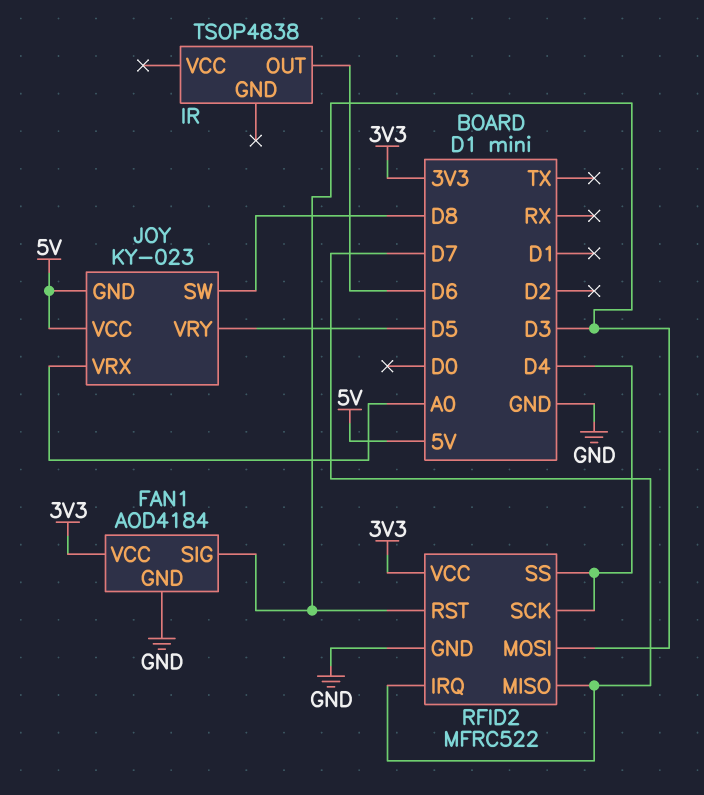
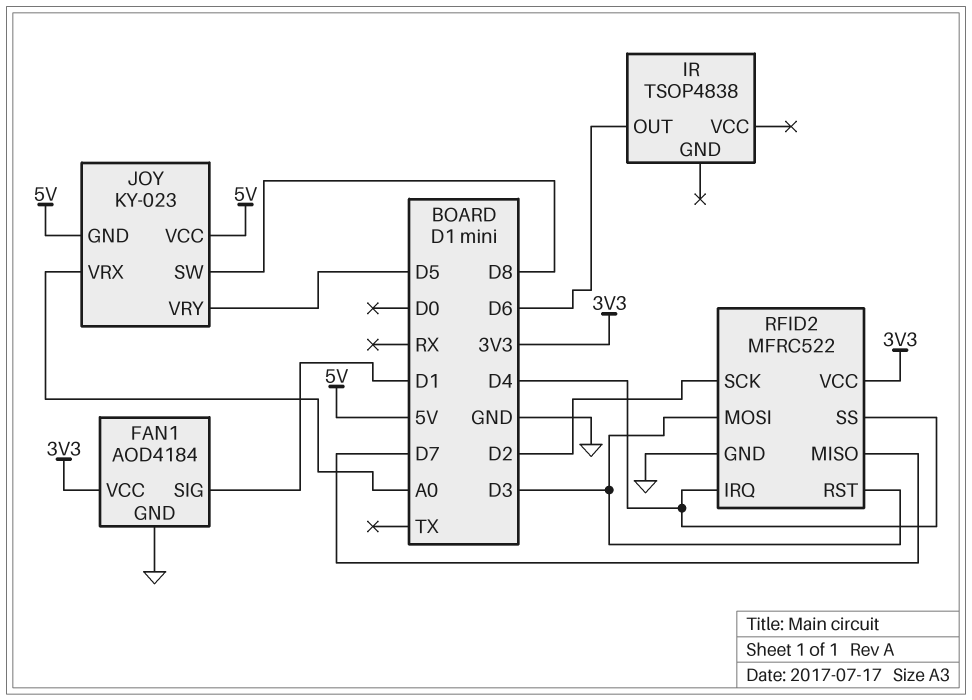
FAN1 pin SIG: D3 -> D1
RFID2 pin IRQ: D7 -> D4
RFID2 pin SCK: D4 -> D2

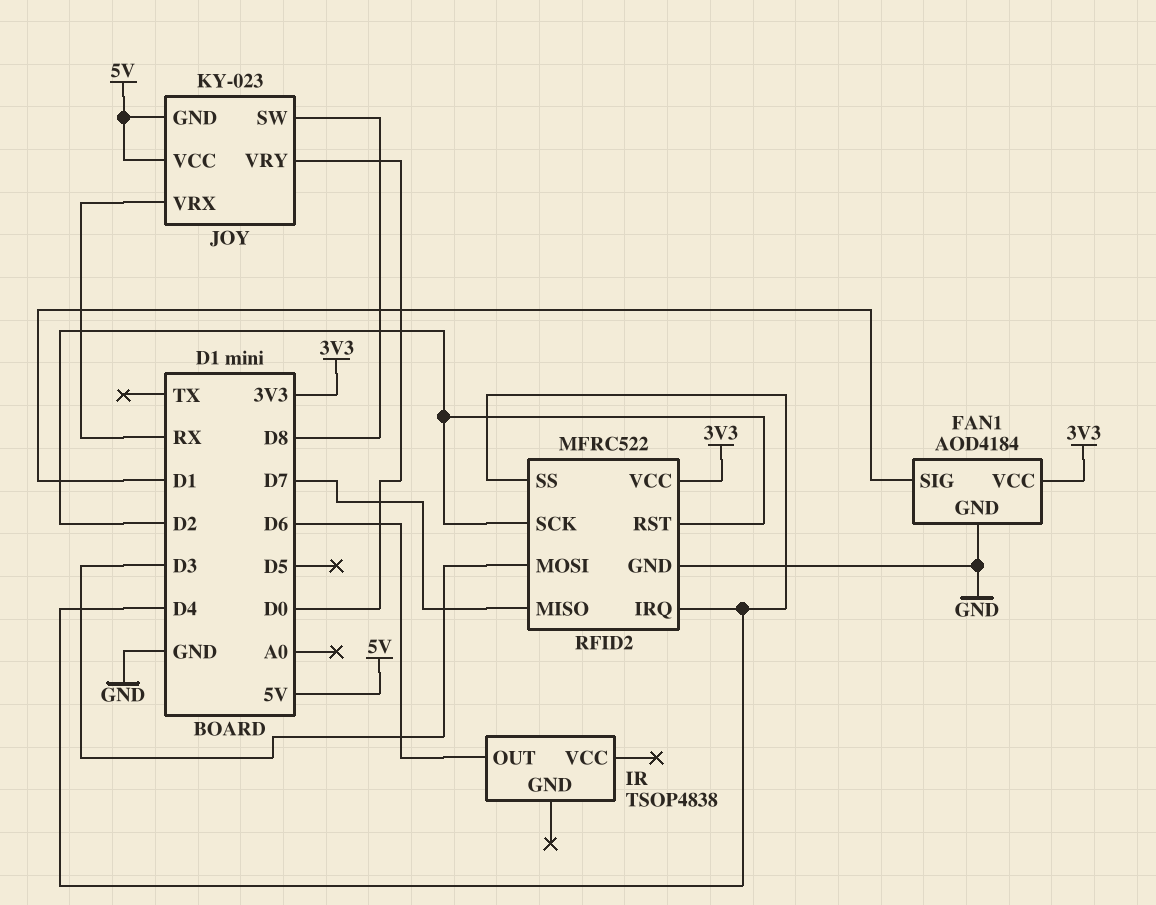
JOY pin VRX: A0 -> RX
JOY pin VRY: D5 -> D0
RFID2 pin RST: D3 -> D2

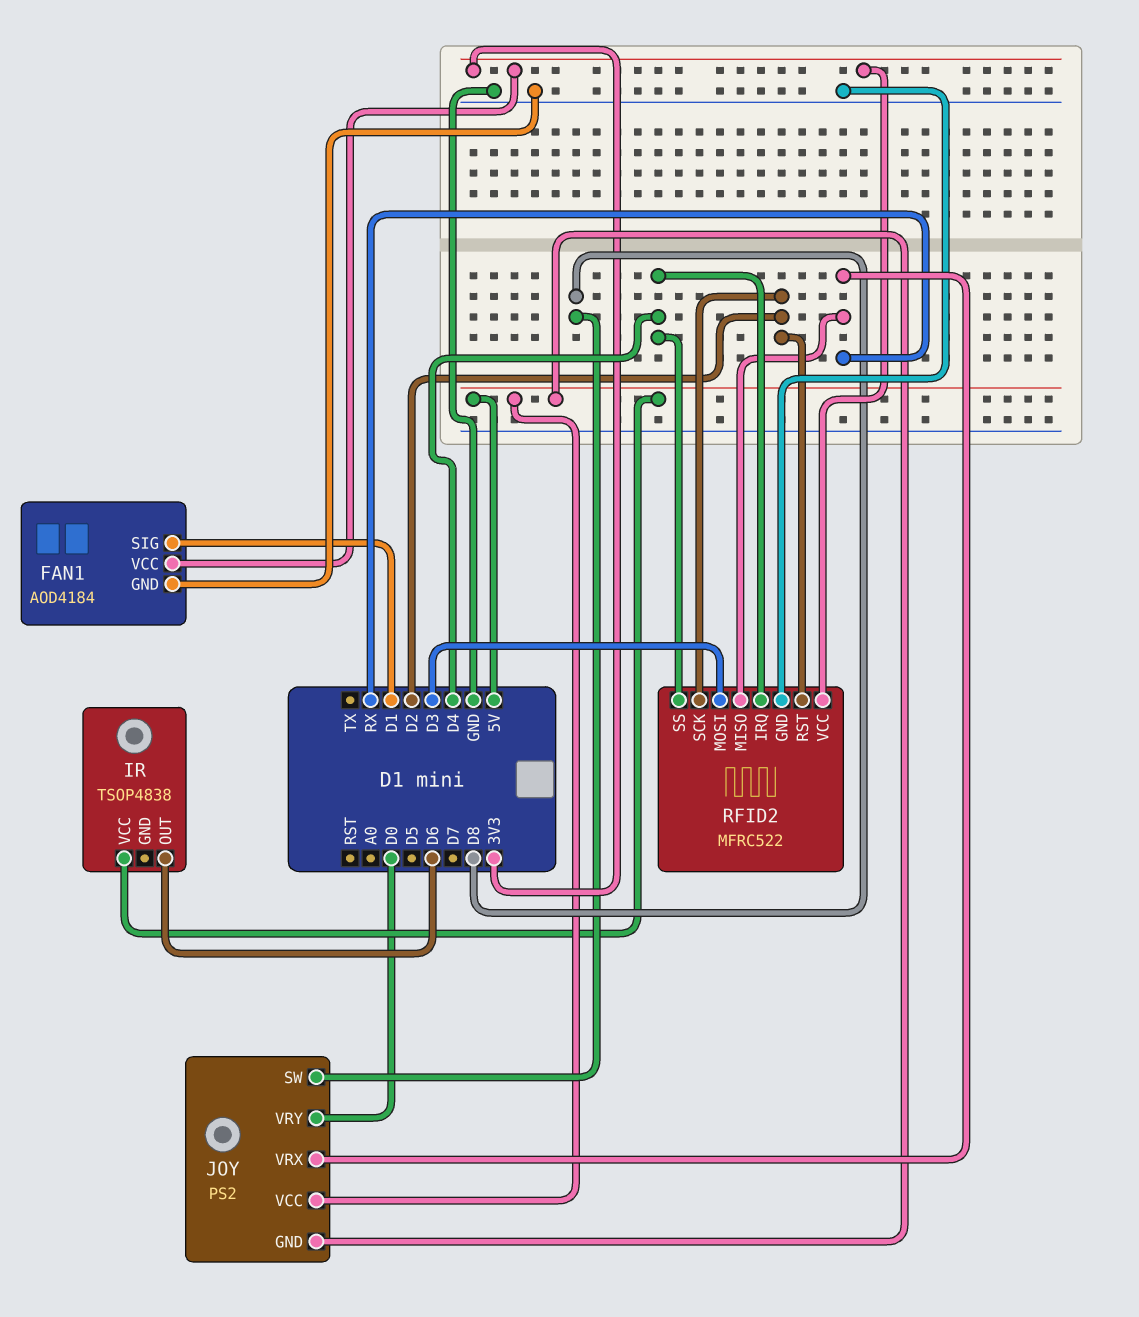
IR pin VCC: none -> 5V
JOY: KY-023 -> PS2
RFID2 pin MISO: D7 -> RX

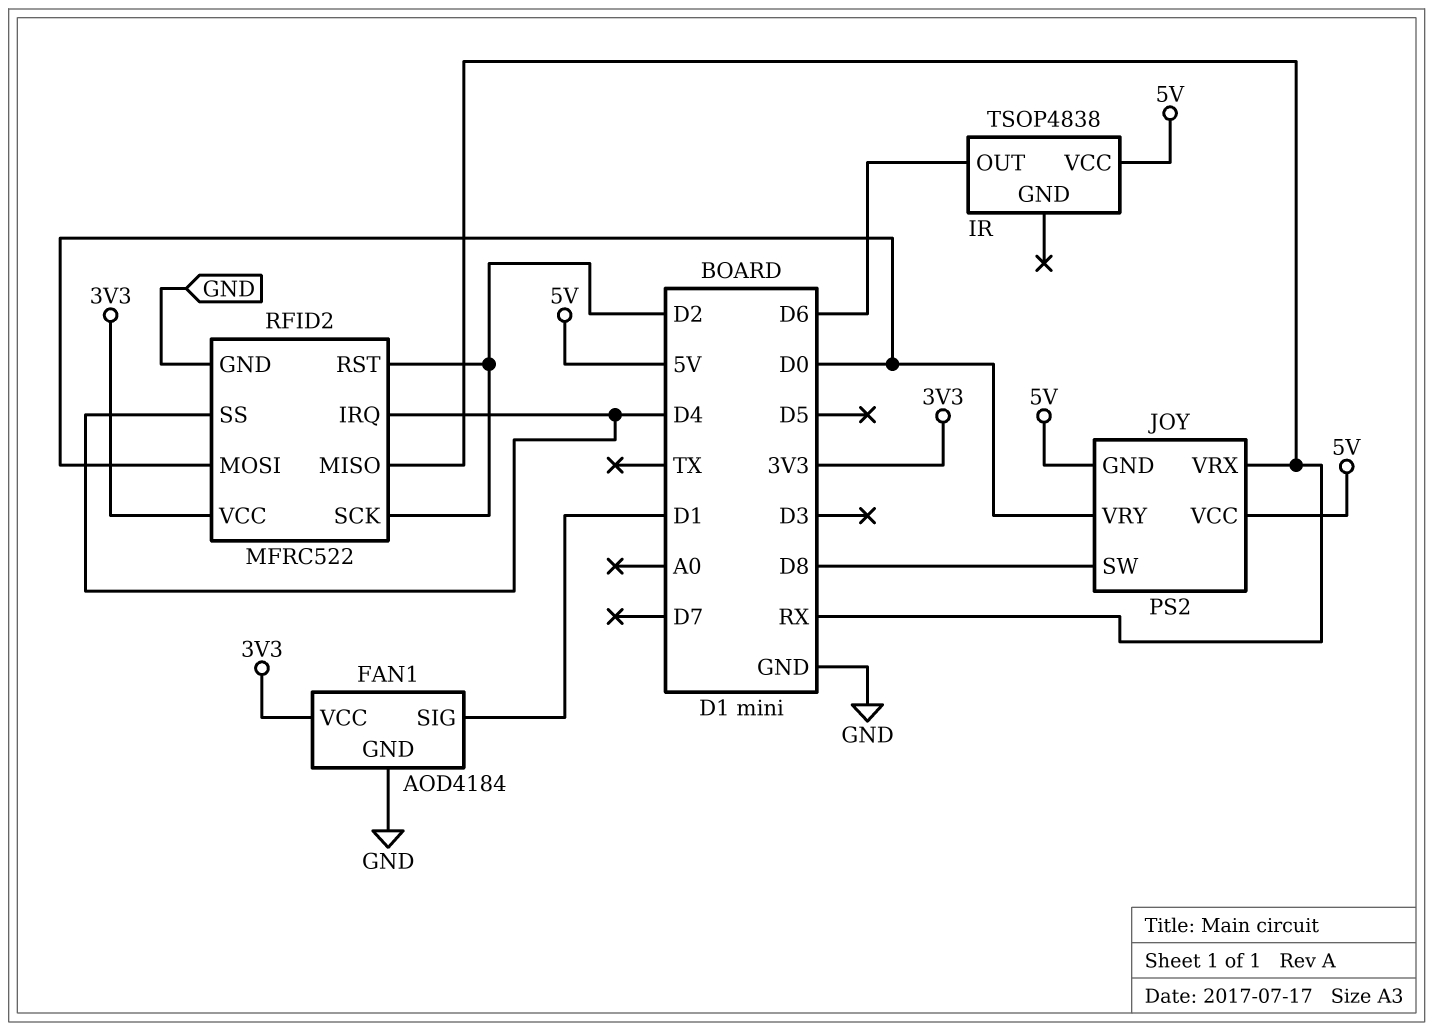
RFID2 pin MOSI: D3 -> D0

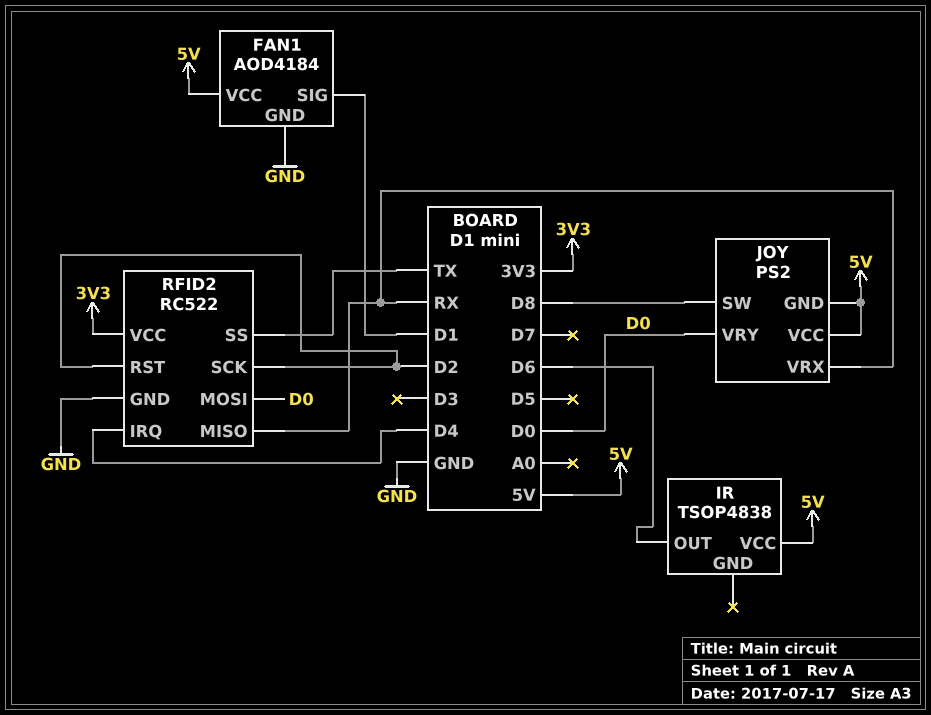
FAN1 pin VCC: 3V3 -> 5V
RFID2: MFRC522 -> RC522
RFID2 pin SS: D4 -> TX

